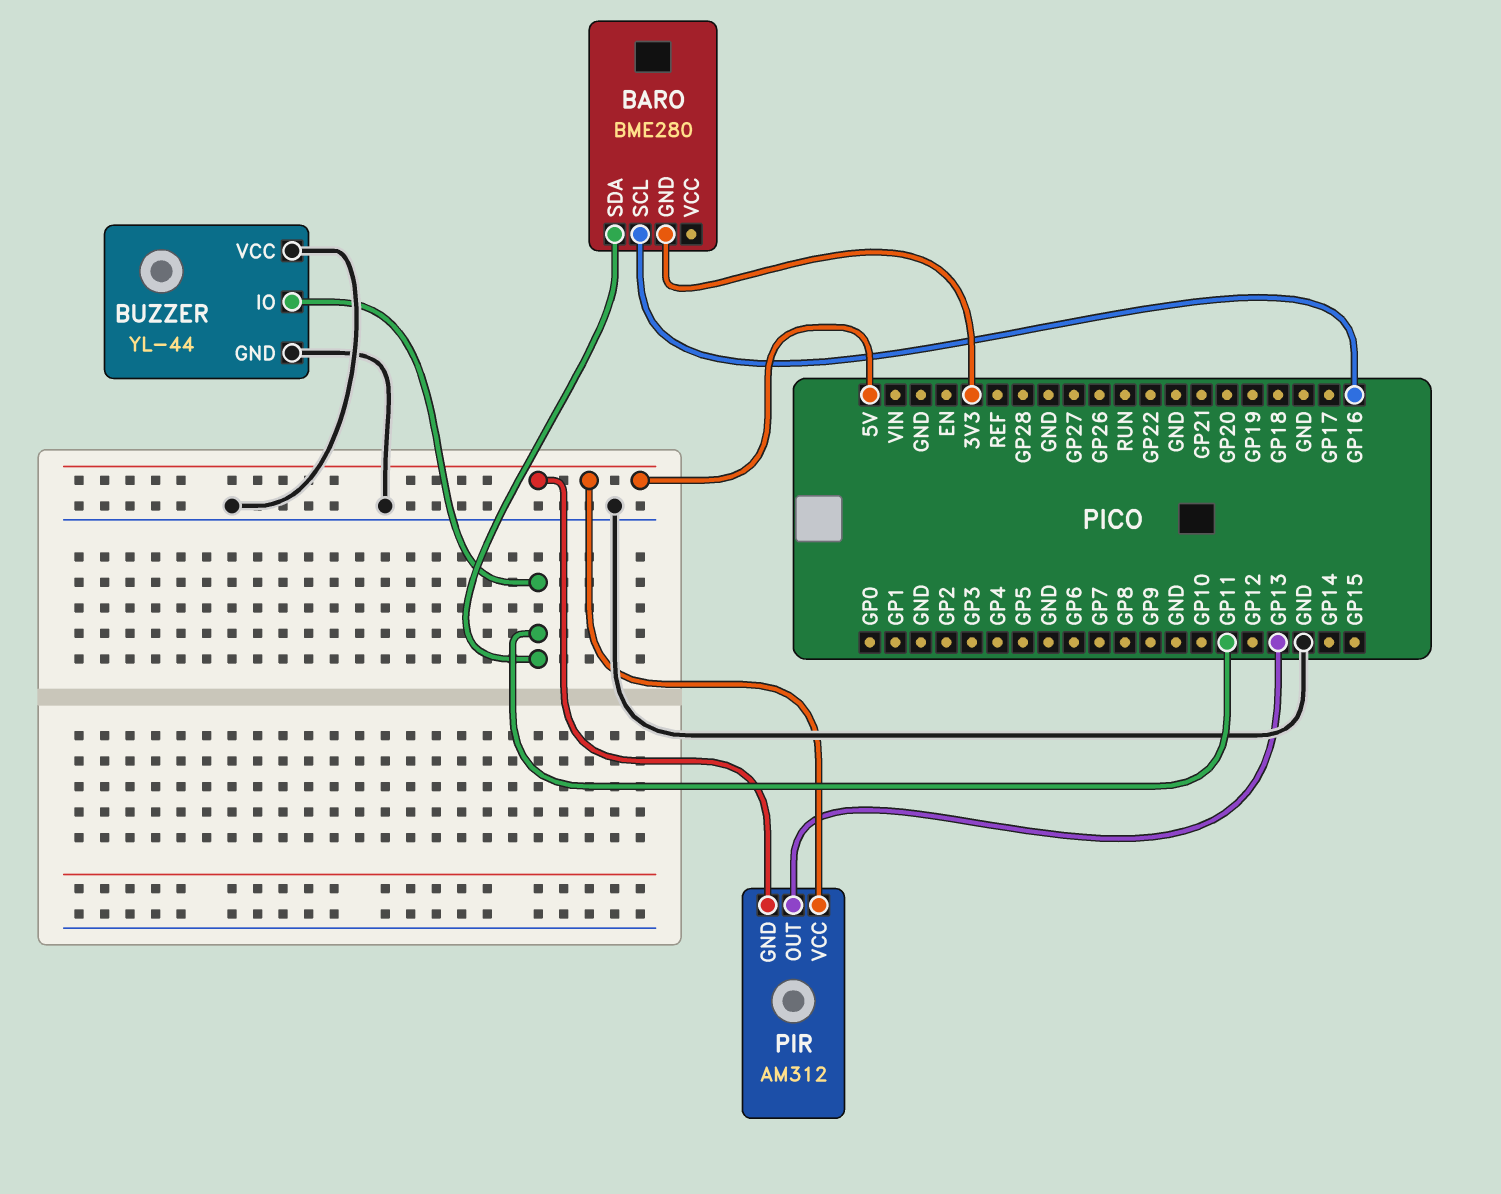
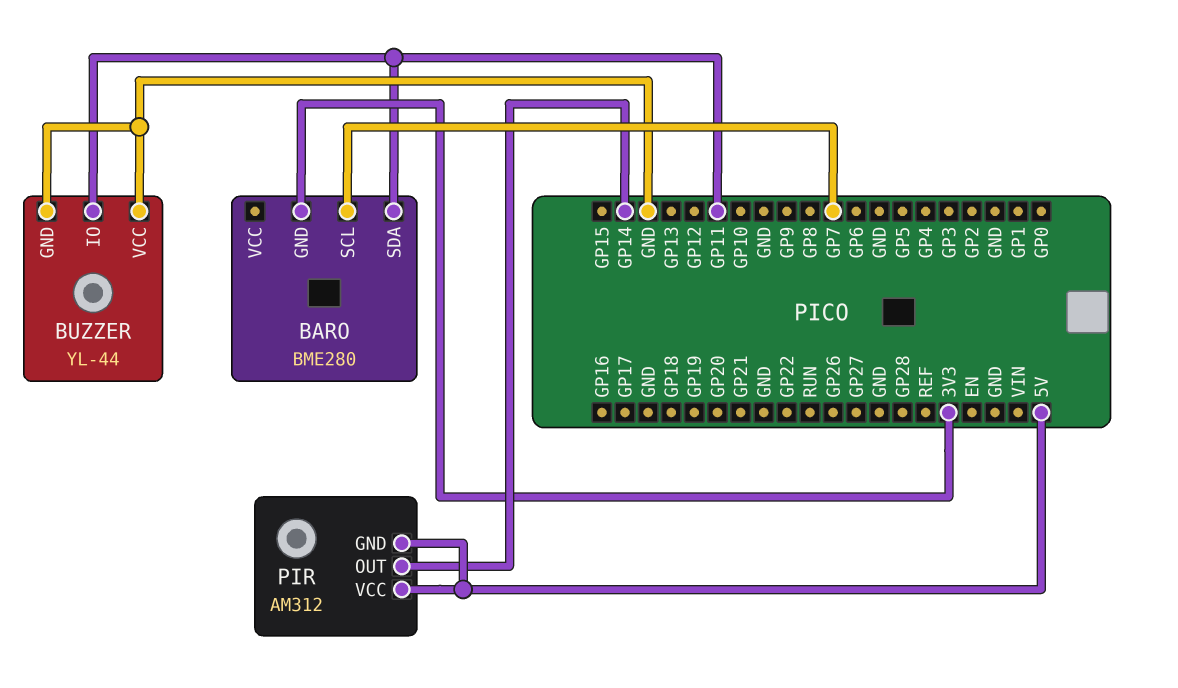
BARO pin SCL: GP16 -> GP7
PIR pin OUT: GP13 -> GP14

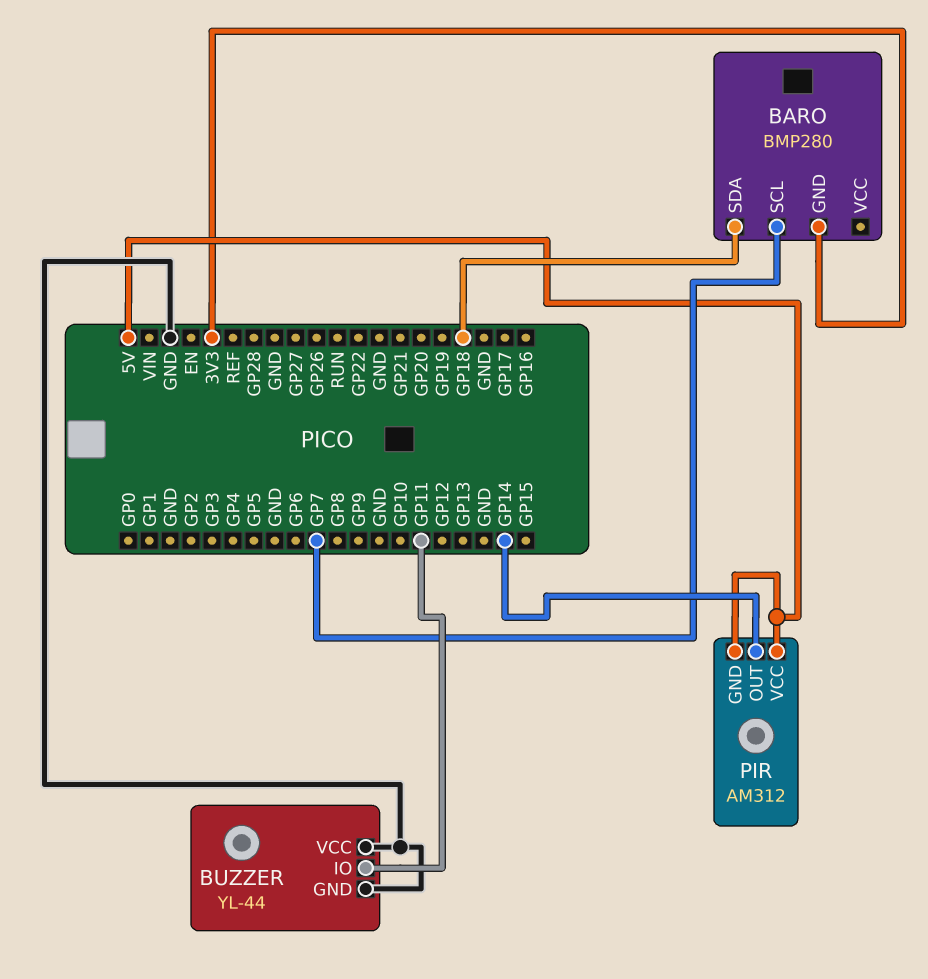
BARO: BME280 -> BMP280
BARO pin SDA: GP11 -> GP18

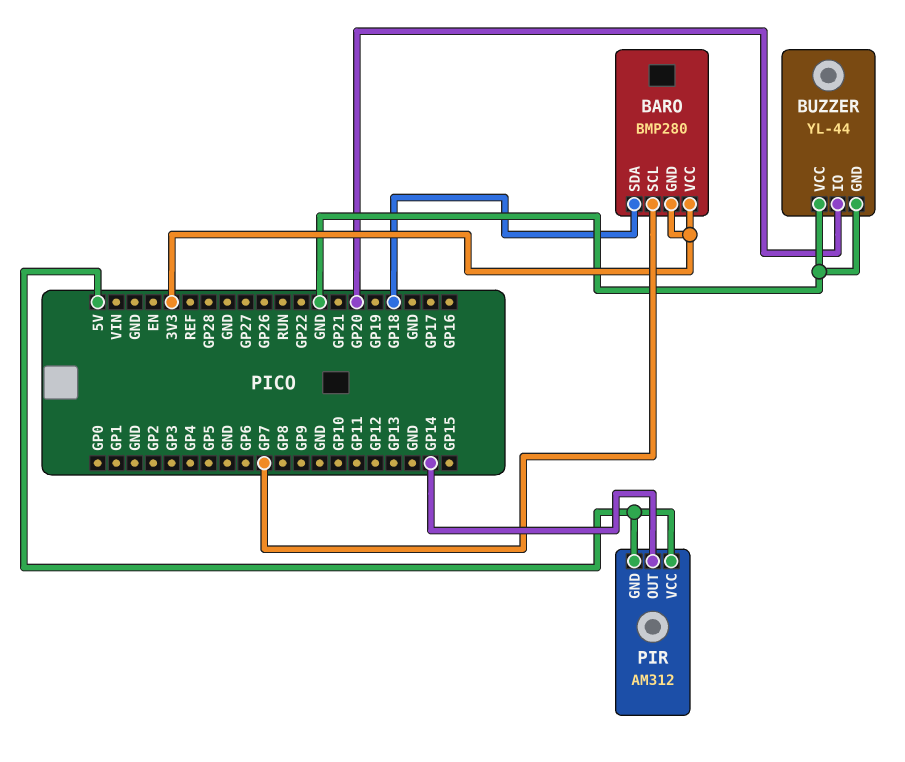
BARO pin VCC: none -> 3V3
BUZZER pin IO: GP11 -> GP20

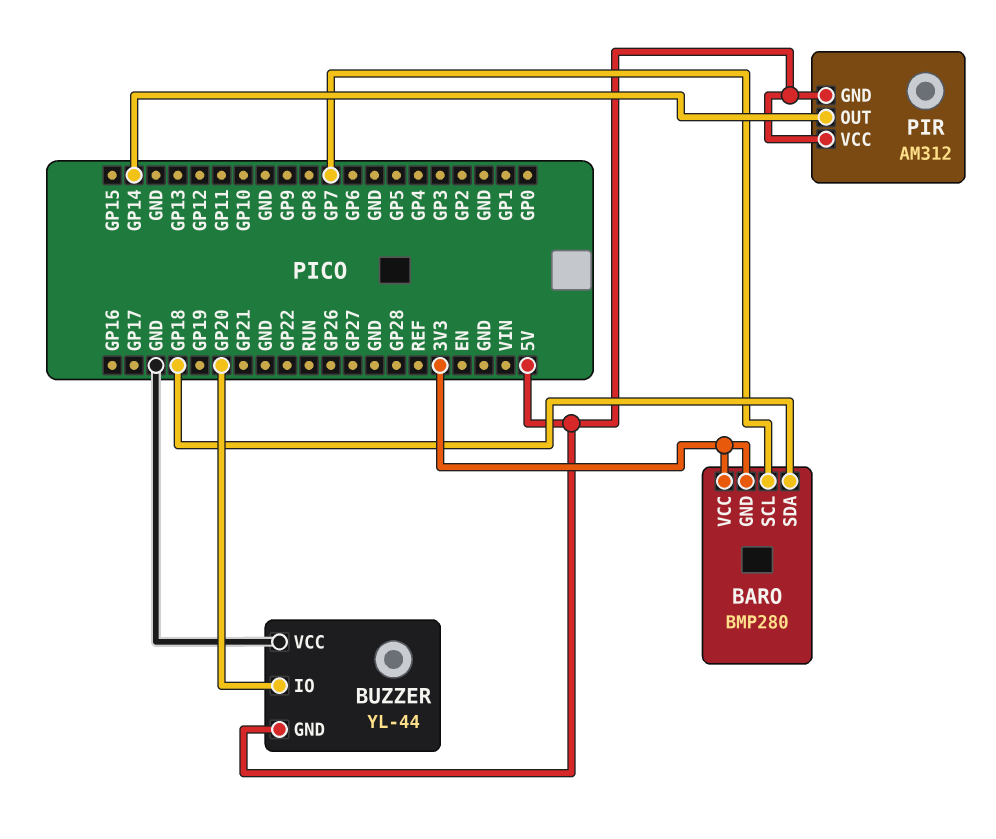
BUZZER pin GND: GND -> 5V

